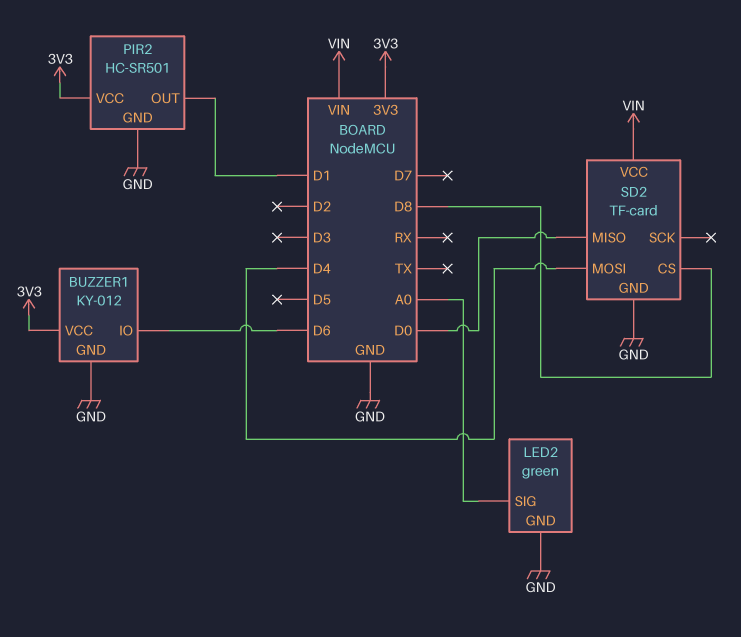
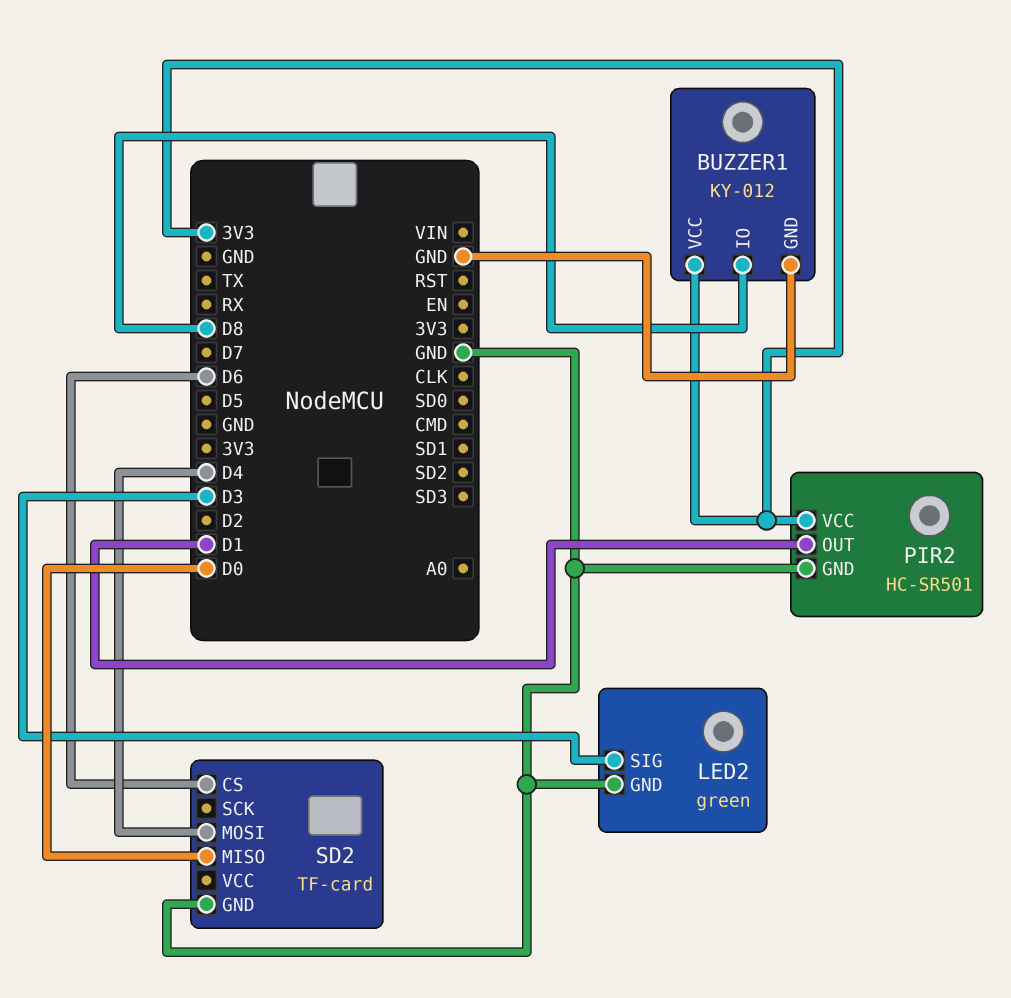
BUZZER1 pin IO: D6 -> D8
LED2 pin SIG: A0 -> D3
SD2 pin CS: D8 -> D6
SD2 pin VCC: VIN -> none

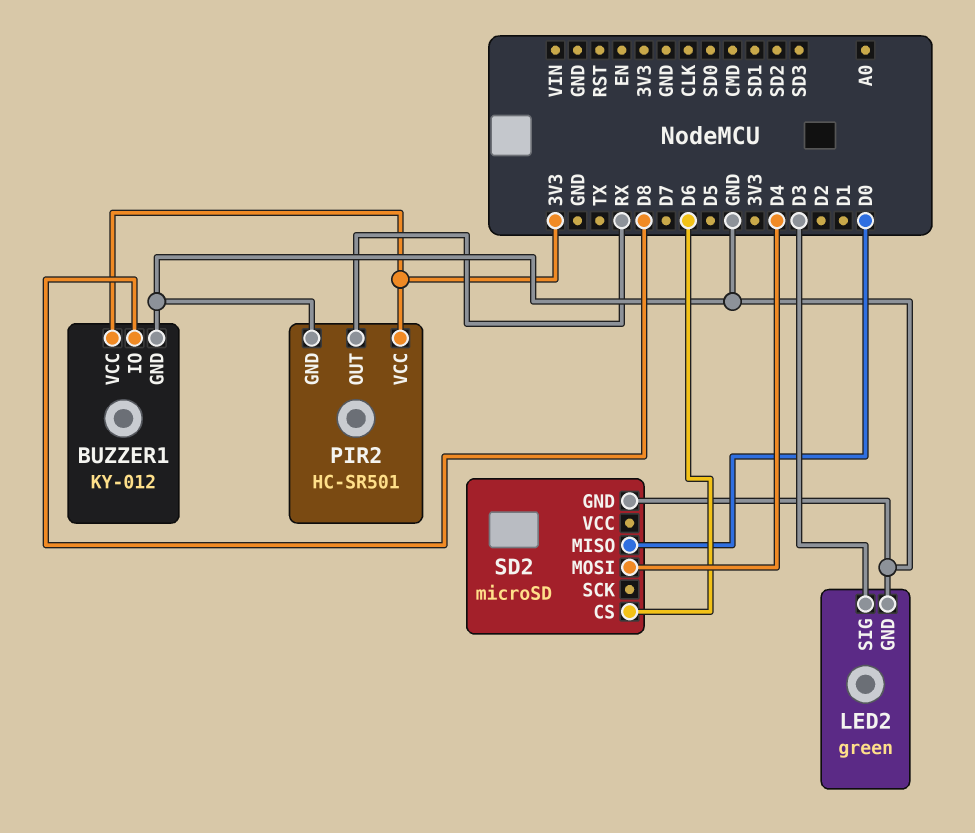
PIR2 pin OUT: D1 -> RX
SD2: TF-card -> microSD

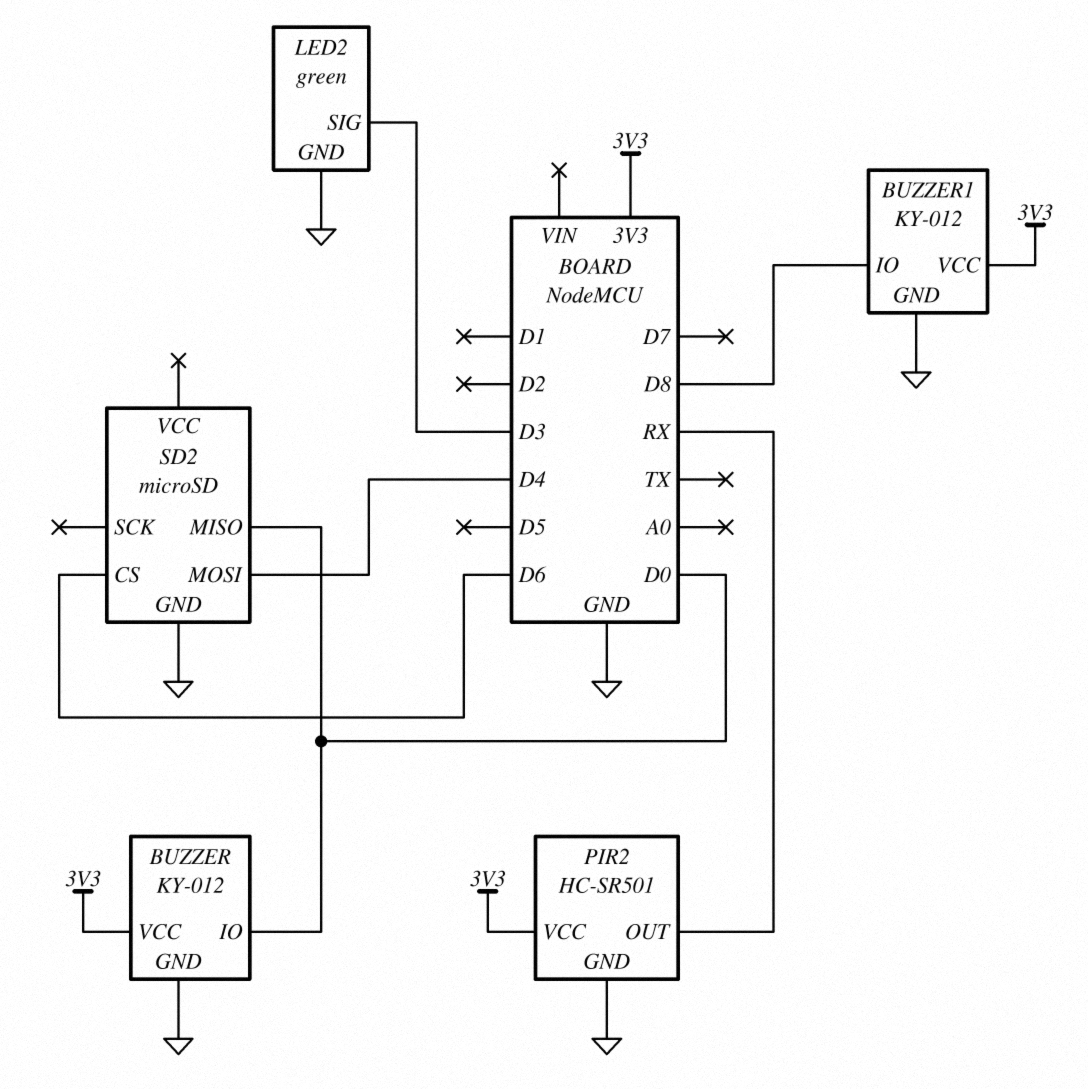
BUZZER: none -> KY-012
BUZZER pin GND: none -> GND
BUZZER pin IO: none -> D0
BUZZER pin VCC: none -> 3V3

